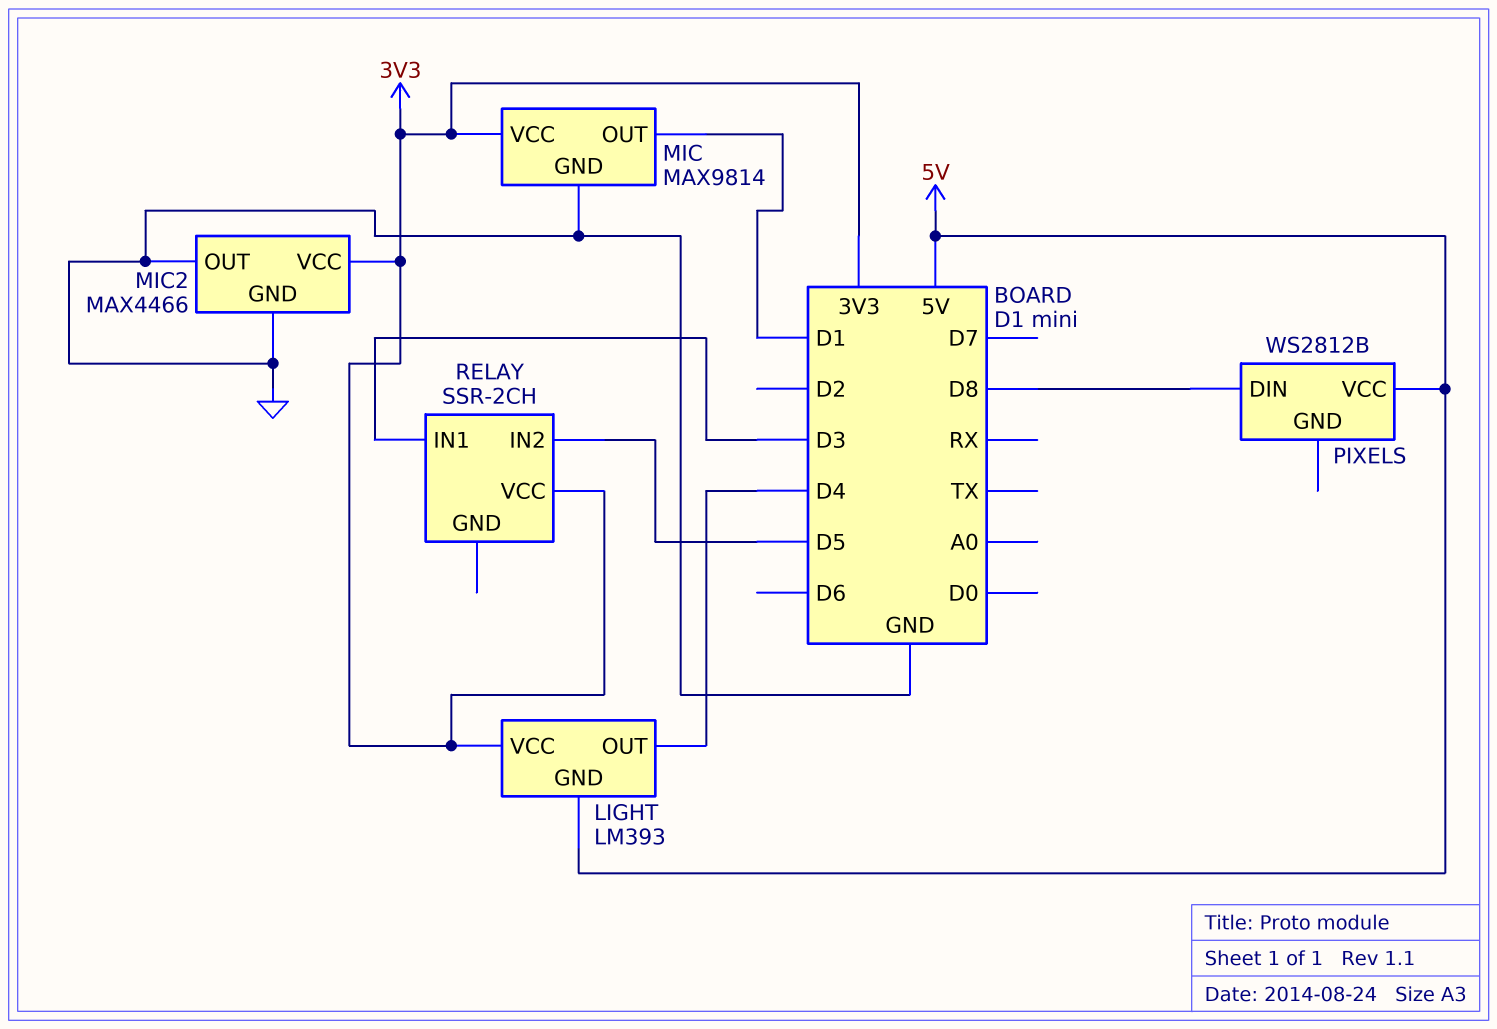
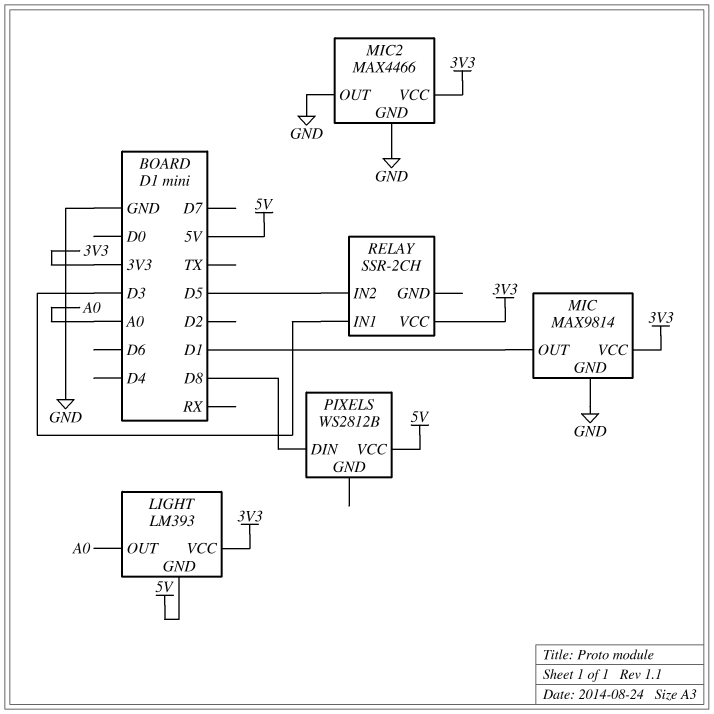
LIGHT pin OUT: D4 -> A0

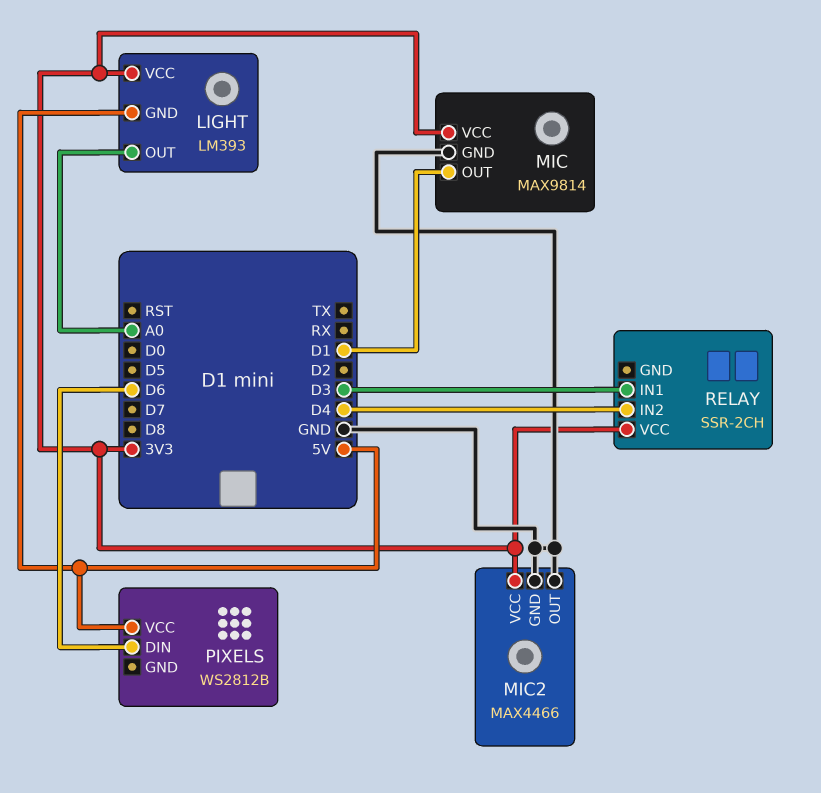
PIXELS pin DIN: D8 -> D6
RELAY pin IN2: D5 -> D4

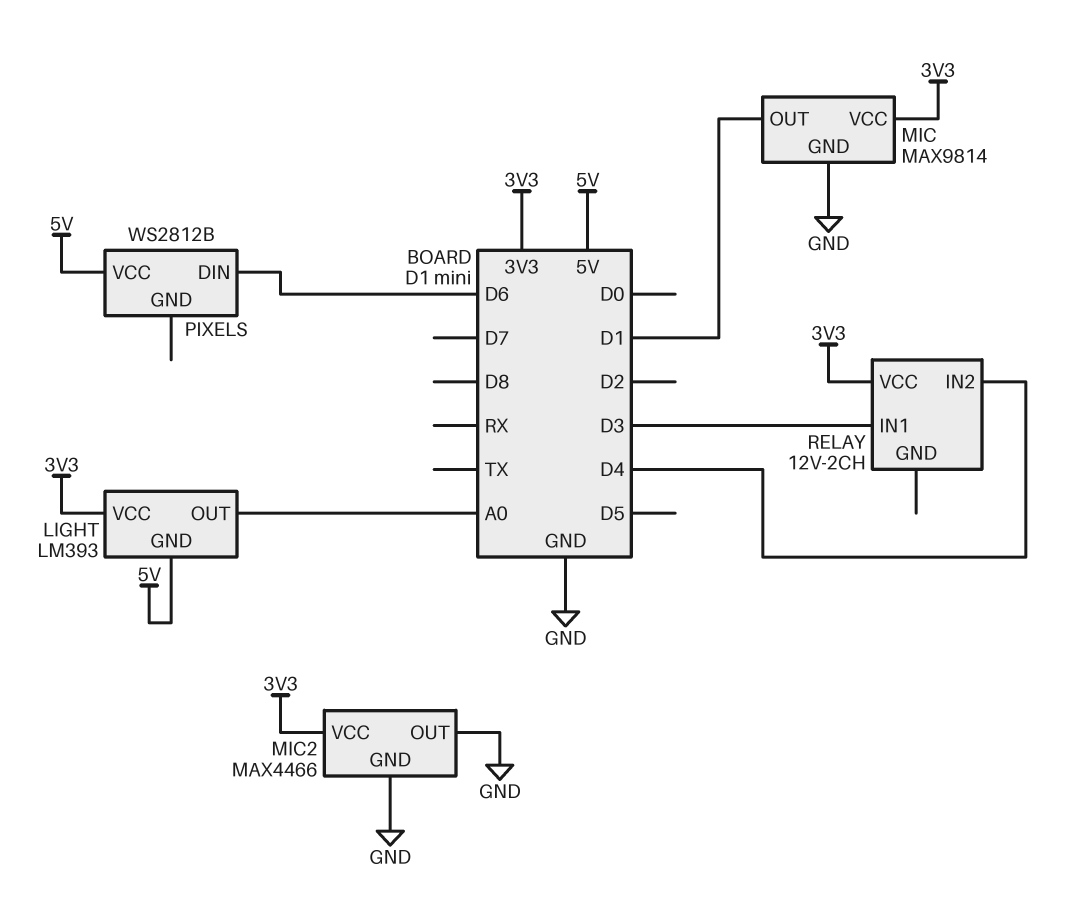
RELAY: SSR-2CH -> 12V-2CH

